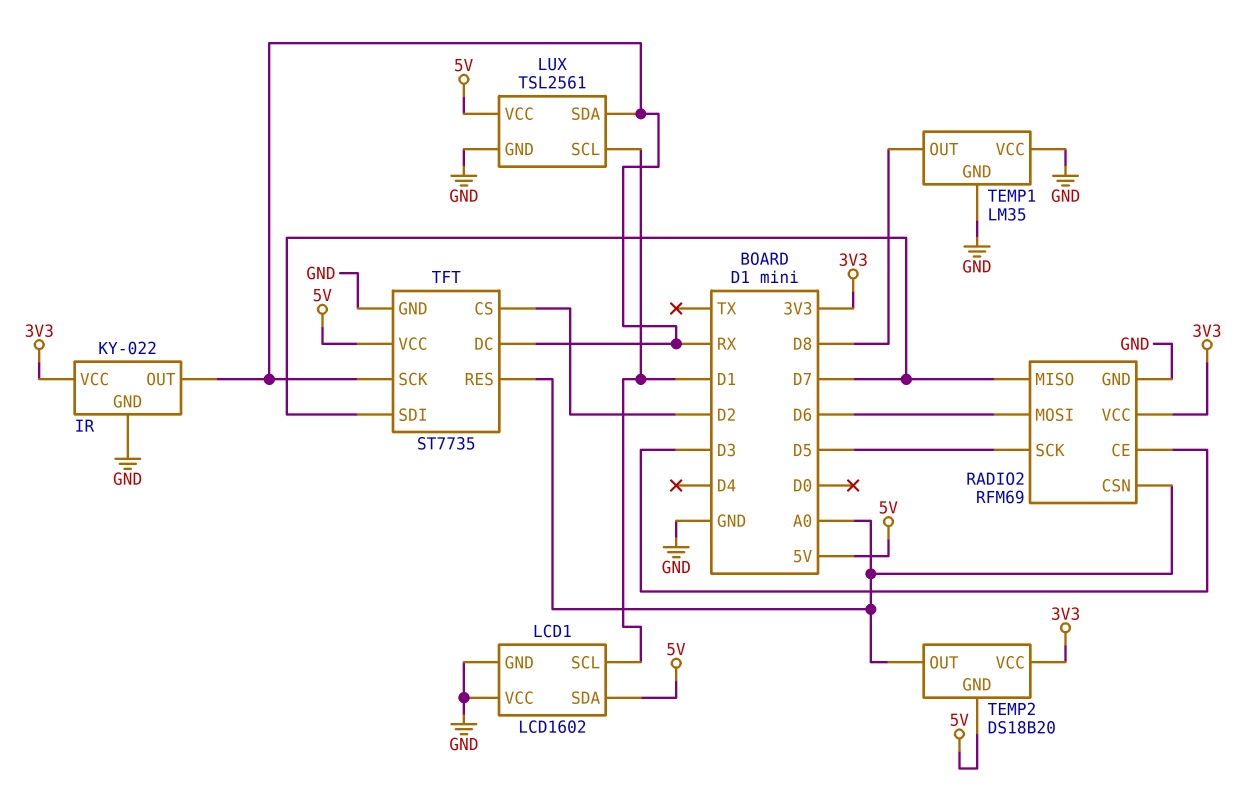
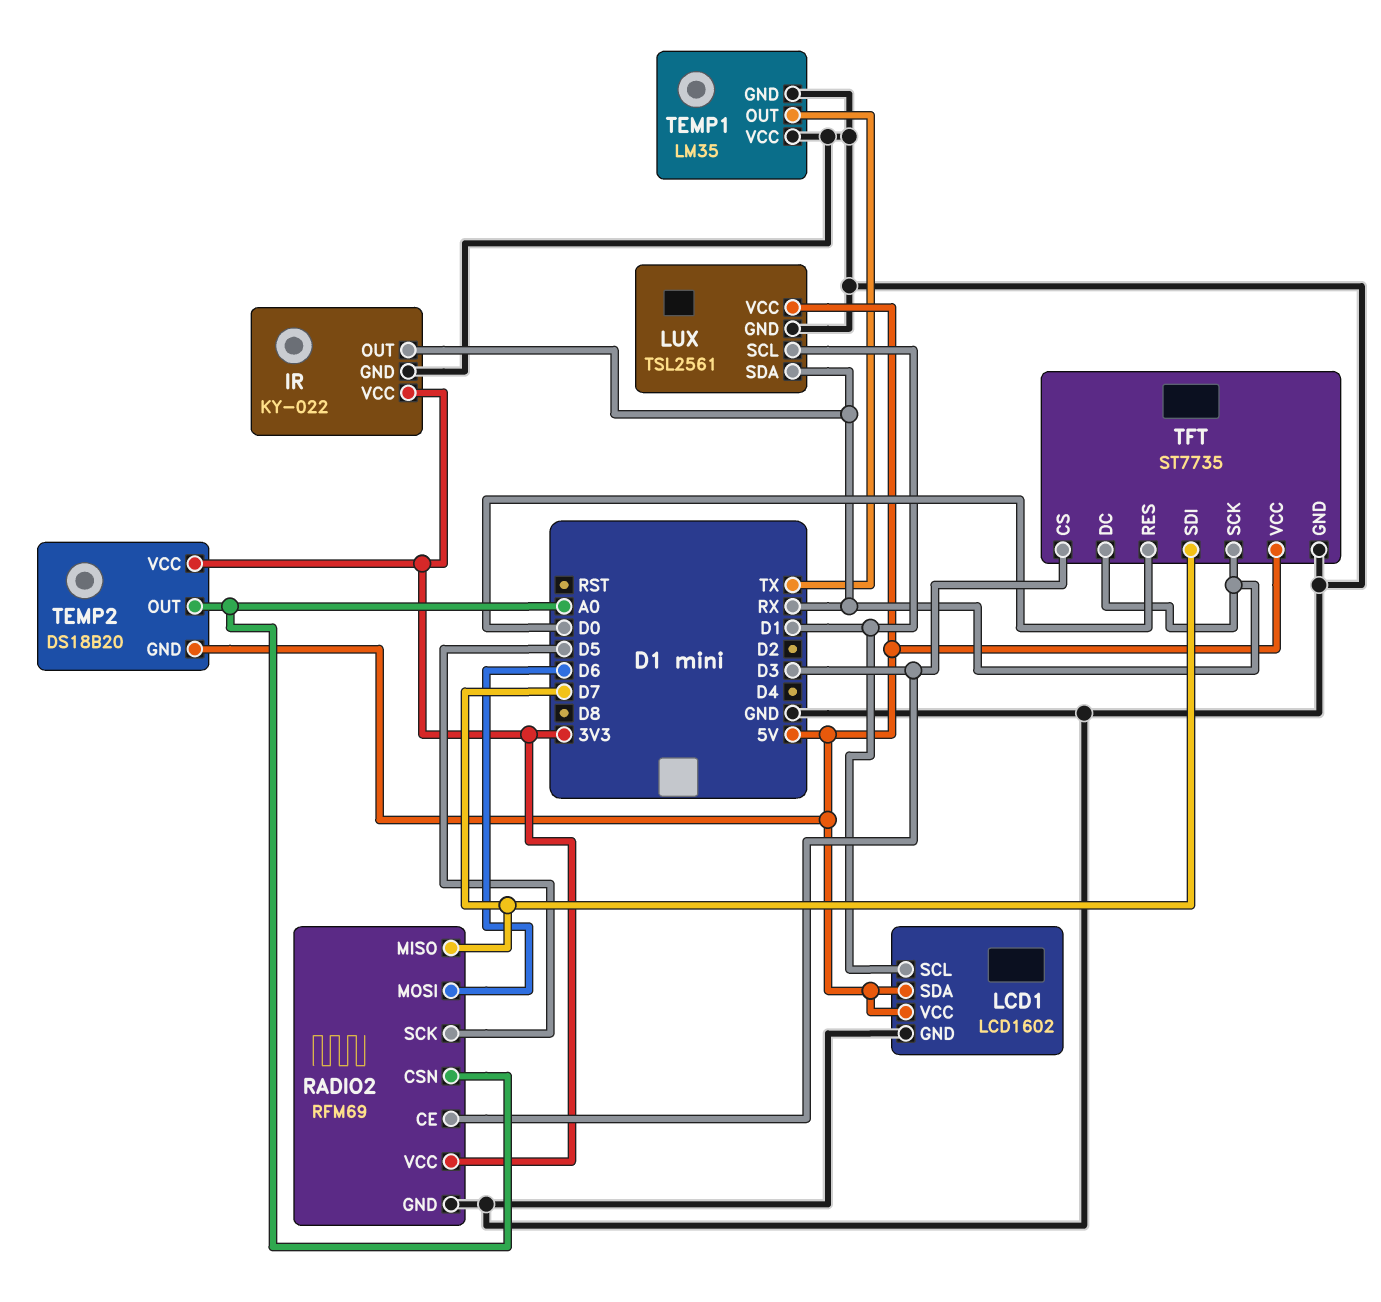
LCD1 pin VCC: GND -> 5V
TEMP1 pin OUT: D8 -> TX
TFT pin CS: D2 -> D3
TFT pin RES: A0 -> D0

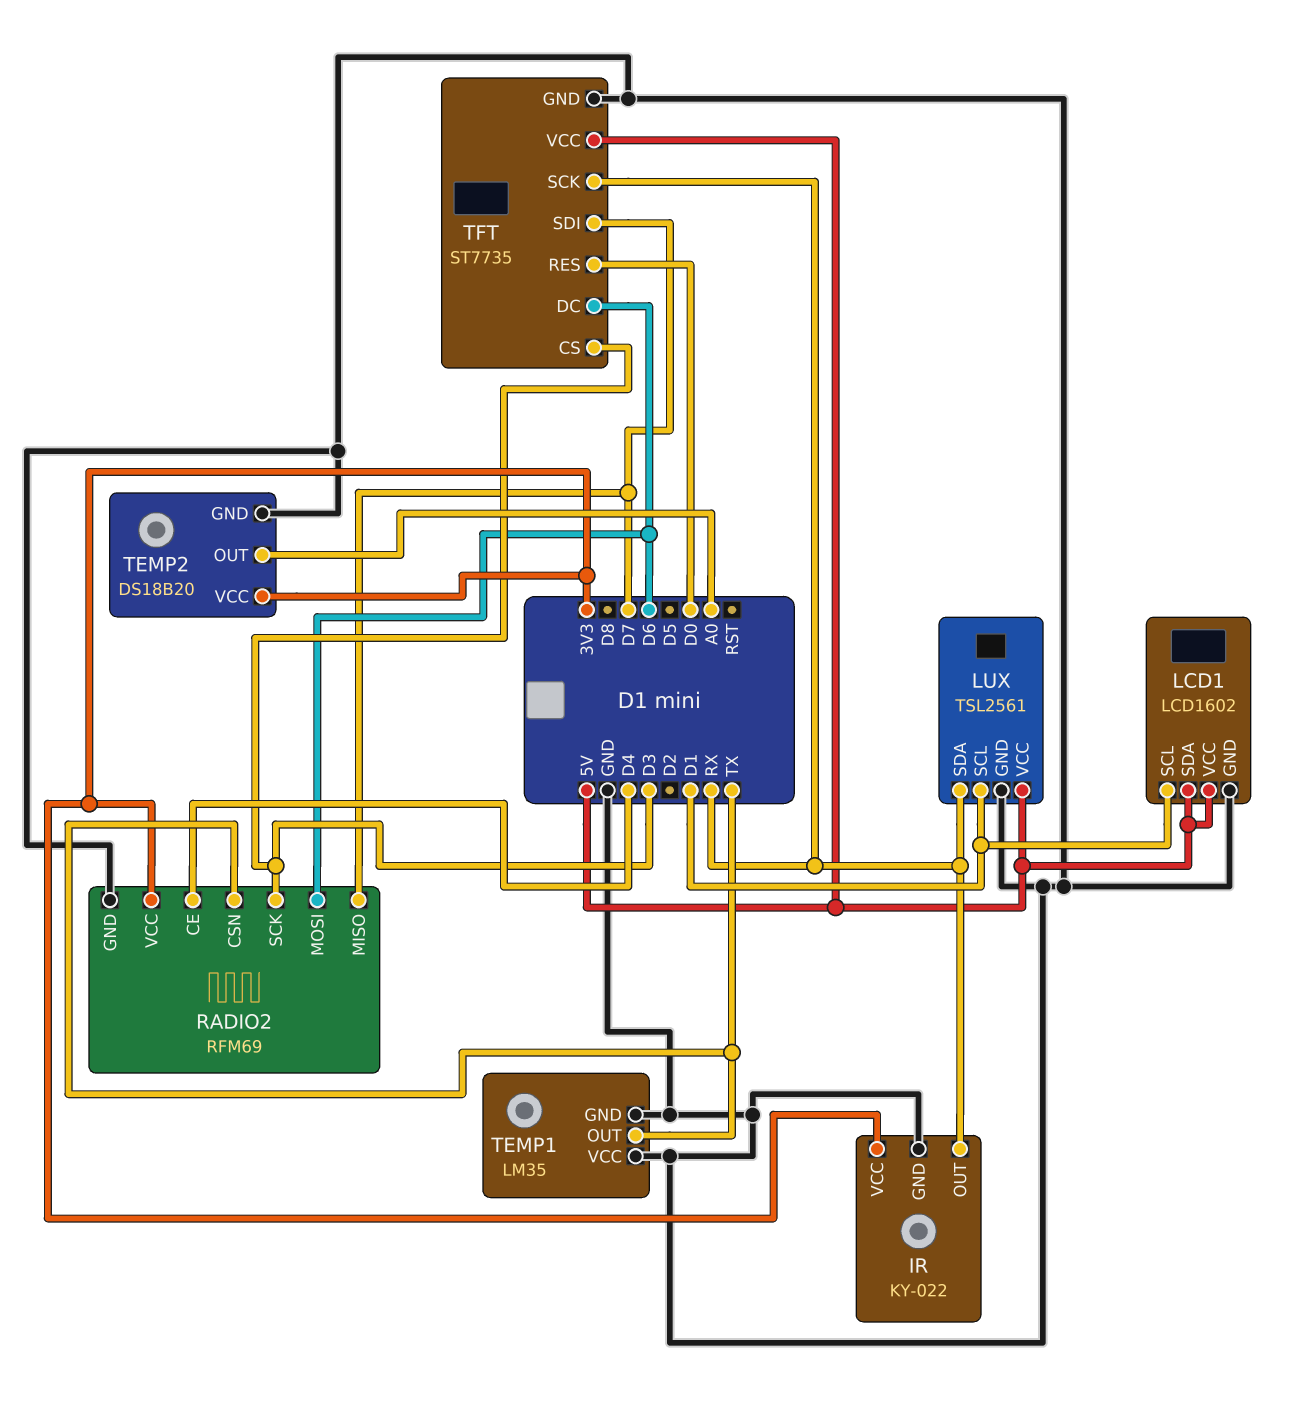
RADIO2 pin CE: D3 -> D4
RADIO2 pin CSN: A0 -> TX
RADIO2 pin SCK: D5 -> D3
TEMP2 pin GND: 5V -> GND
TFT pin DC: RX -> D6

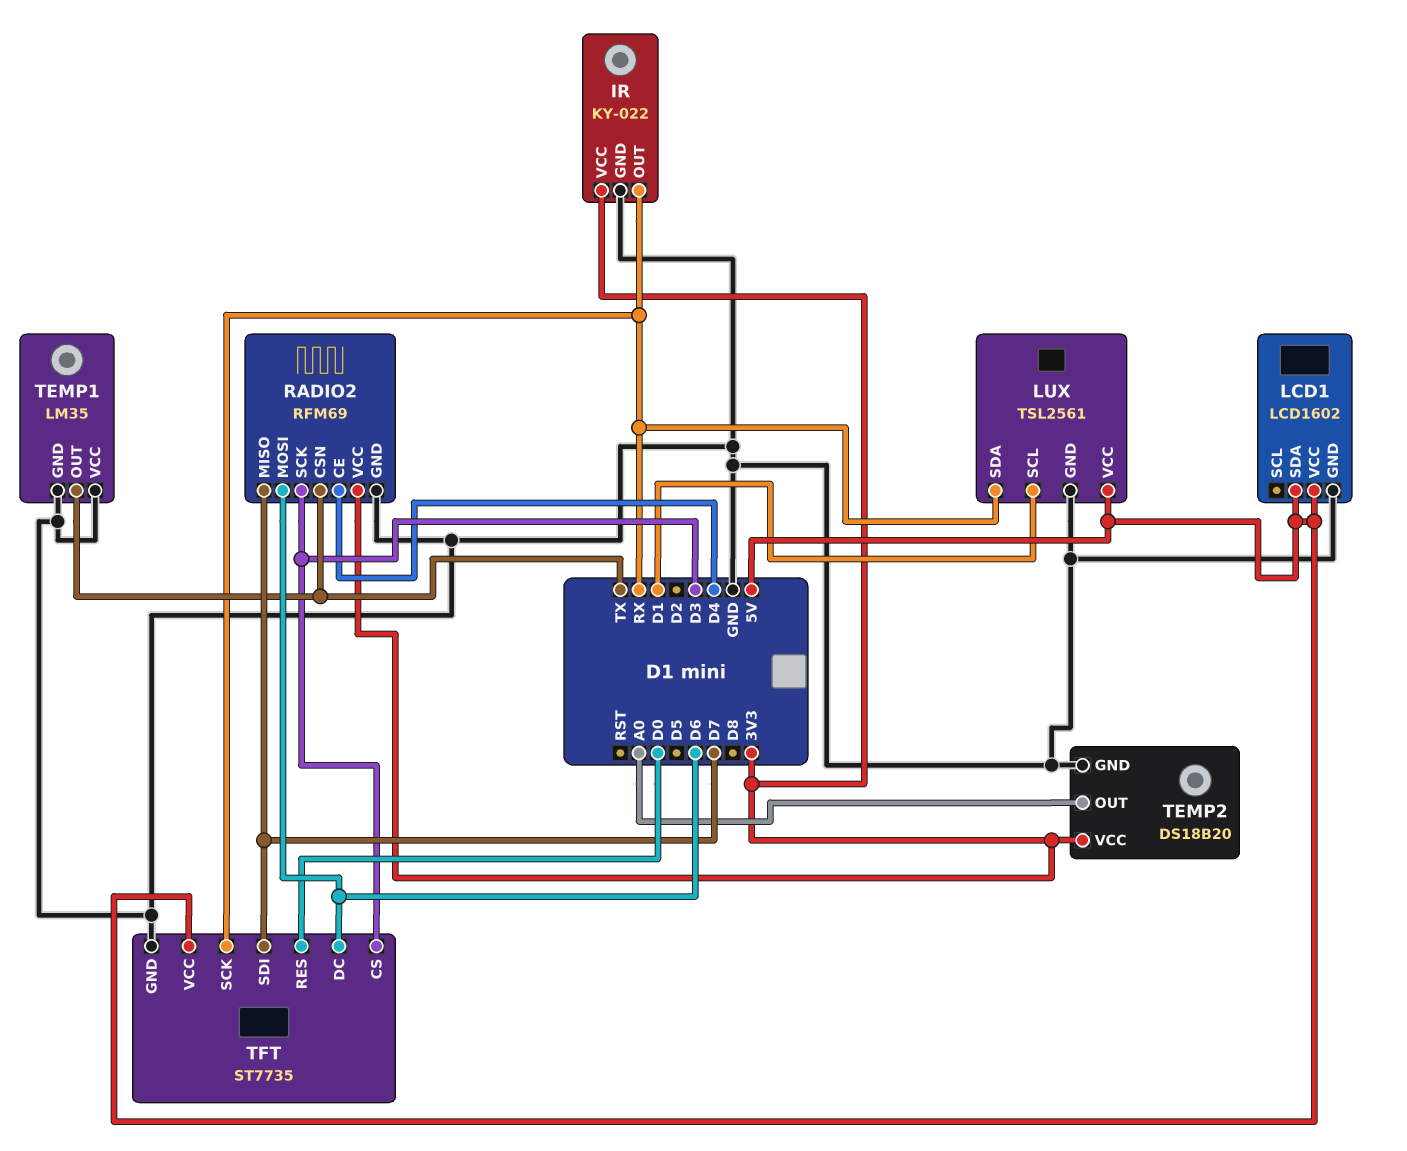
LCD1 pin SCL: D1 -> none

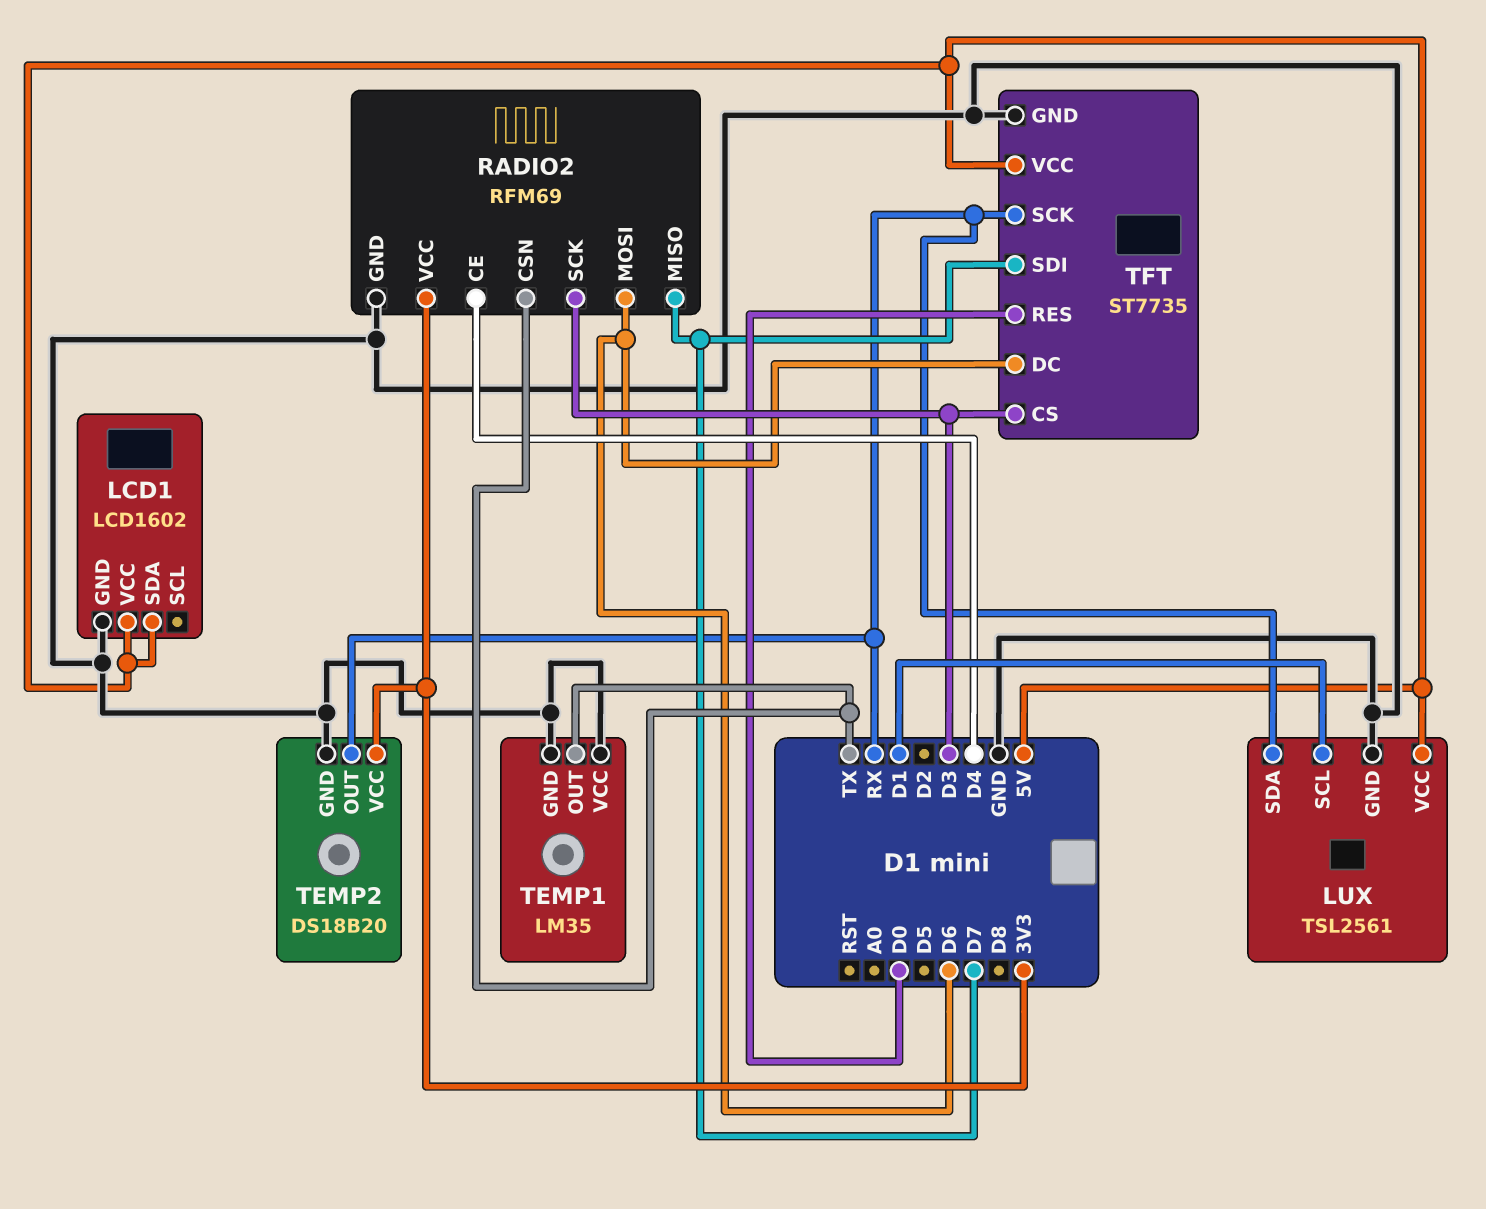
IR: KY-022 -> none
IR pin GND: GND -> none
IR pin OUT: RX -> none
IR pin VCC: 3V3 -> none
TEMP2 pin OUT: A0 -> RX

